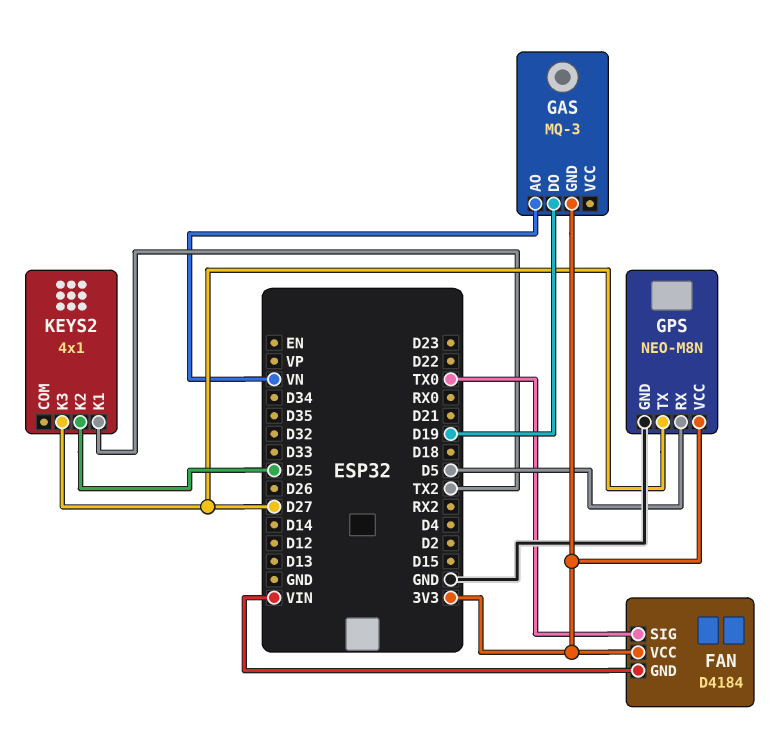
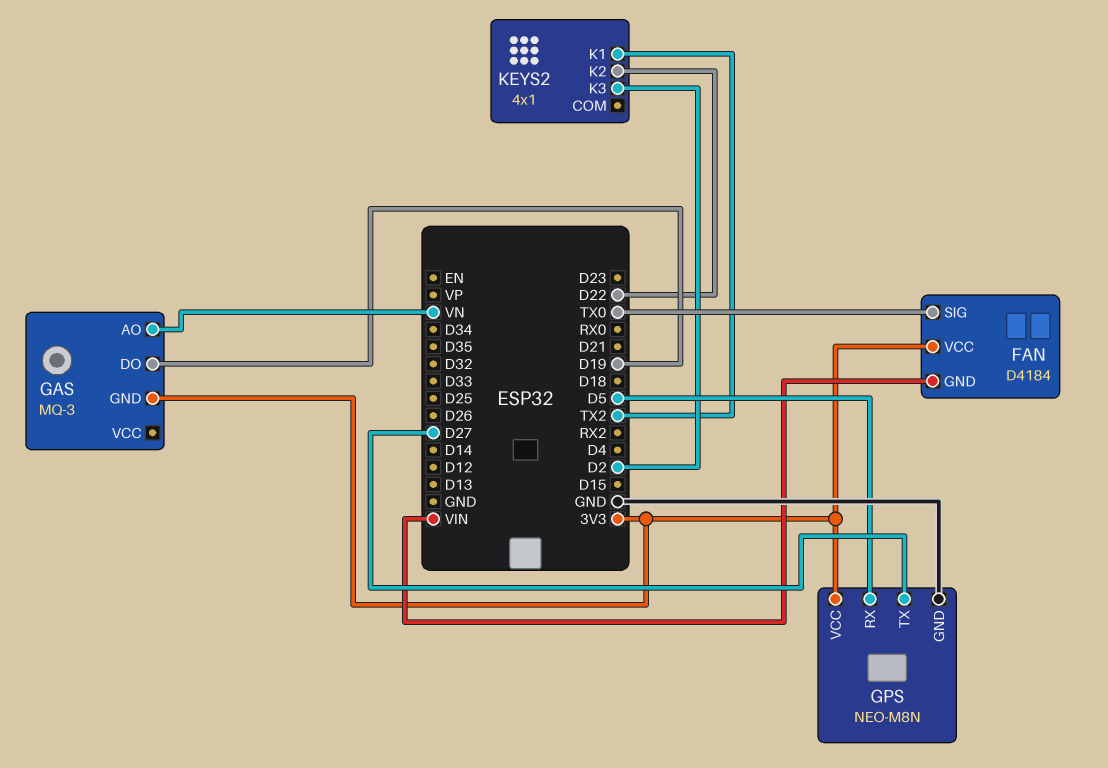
KEYS2 pin K2: D25 -> D22
KEYS2 pin K3: D27 -> D2

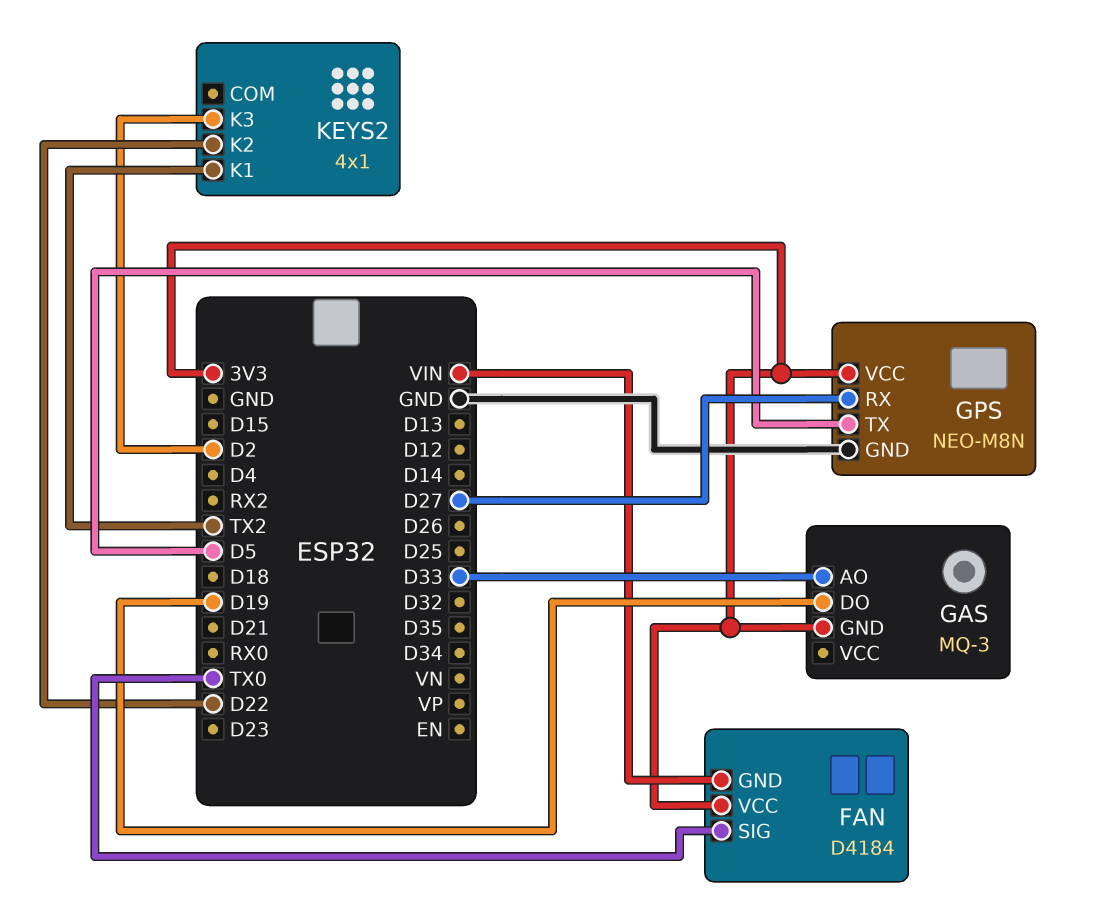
GAS pin AO: VN -> D33
GPS pin RX: D5 -> D27
GPS pin TX: D27 -> D5

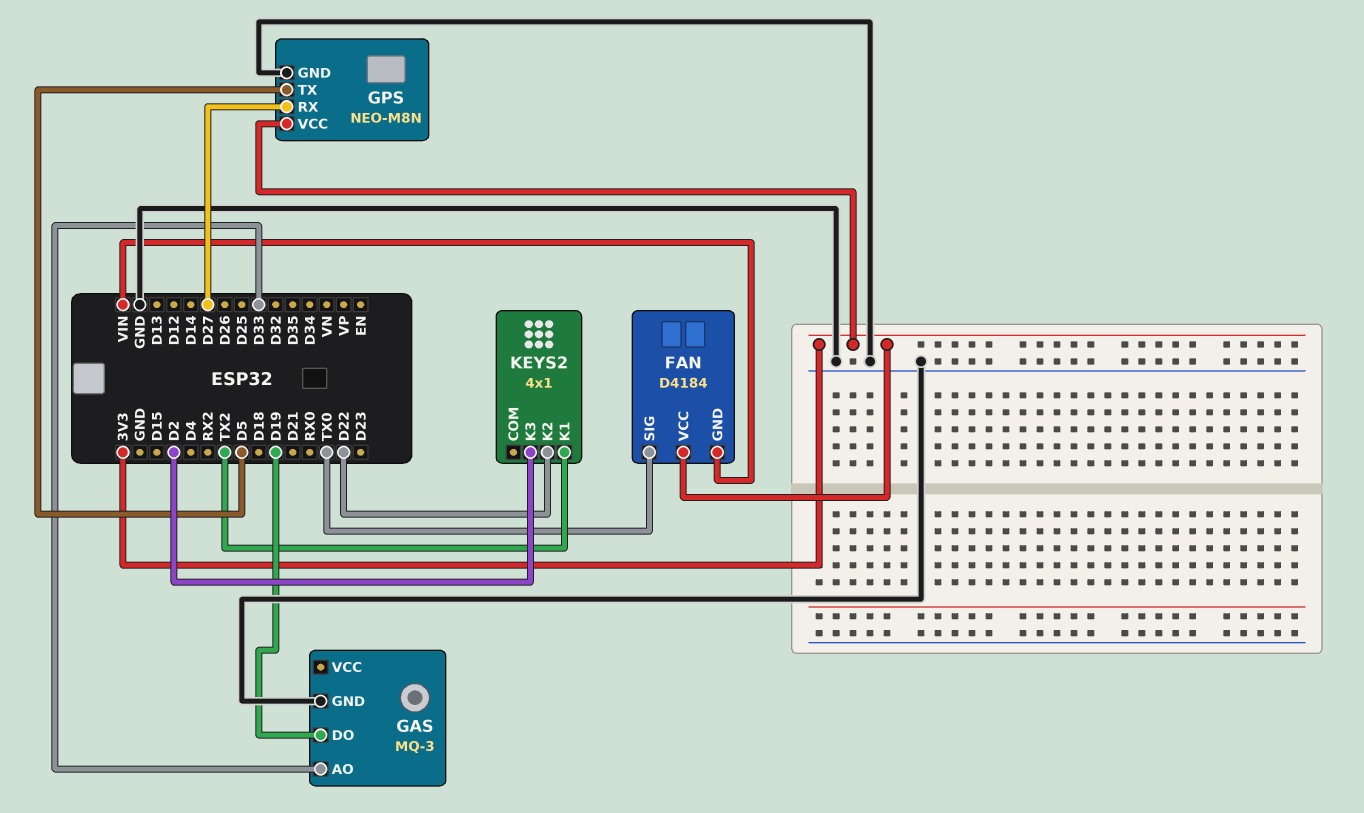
GAS pin GND: 3V3 -> GND

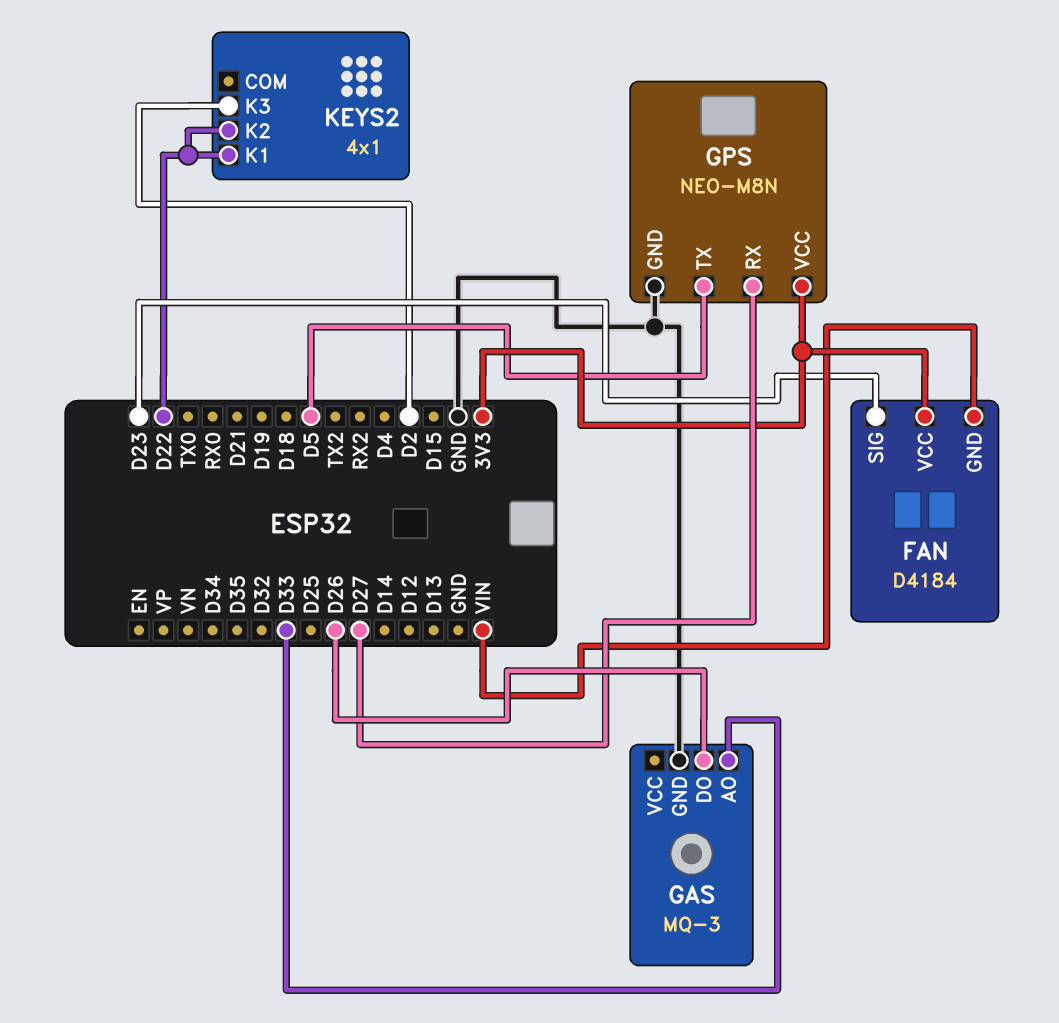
FAN pin SIG: TX0 -> D23
GAS pin DO: D19 -> D26
KEYS2 pin K1: TX2 -> D22

